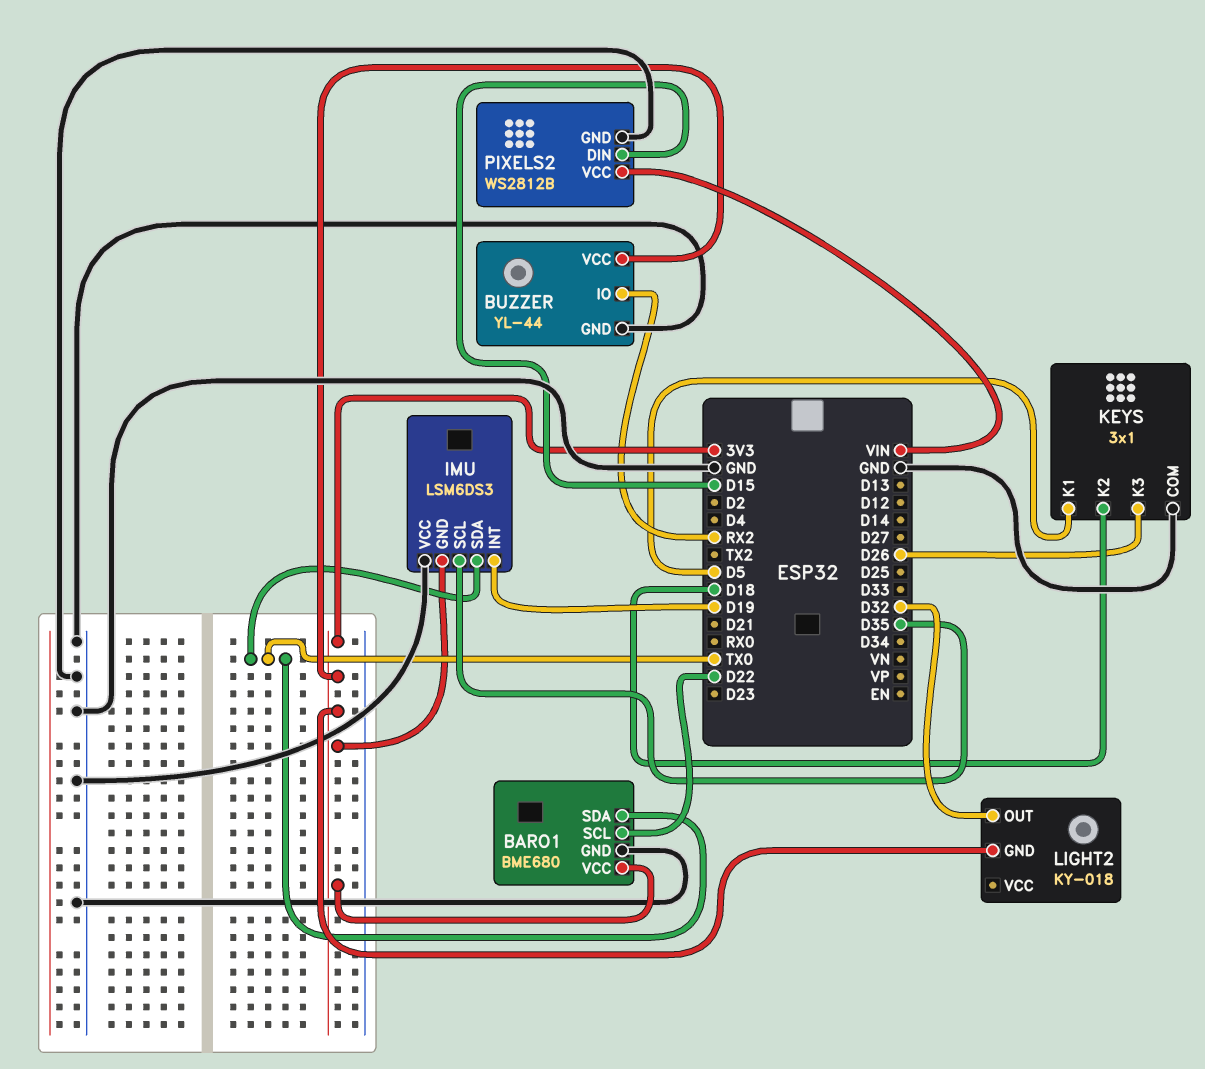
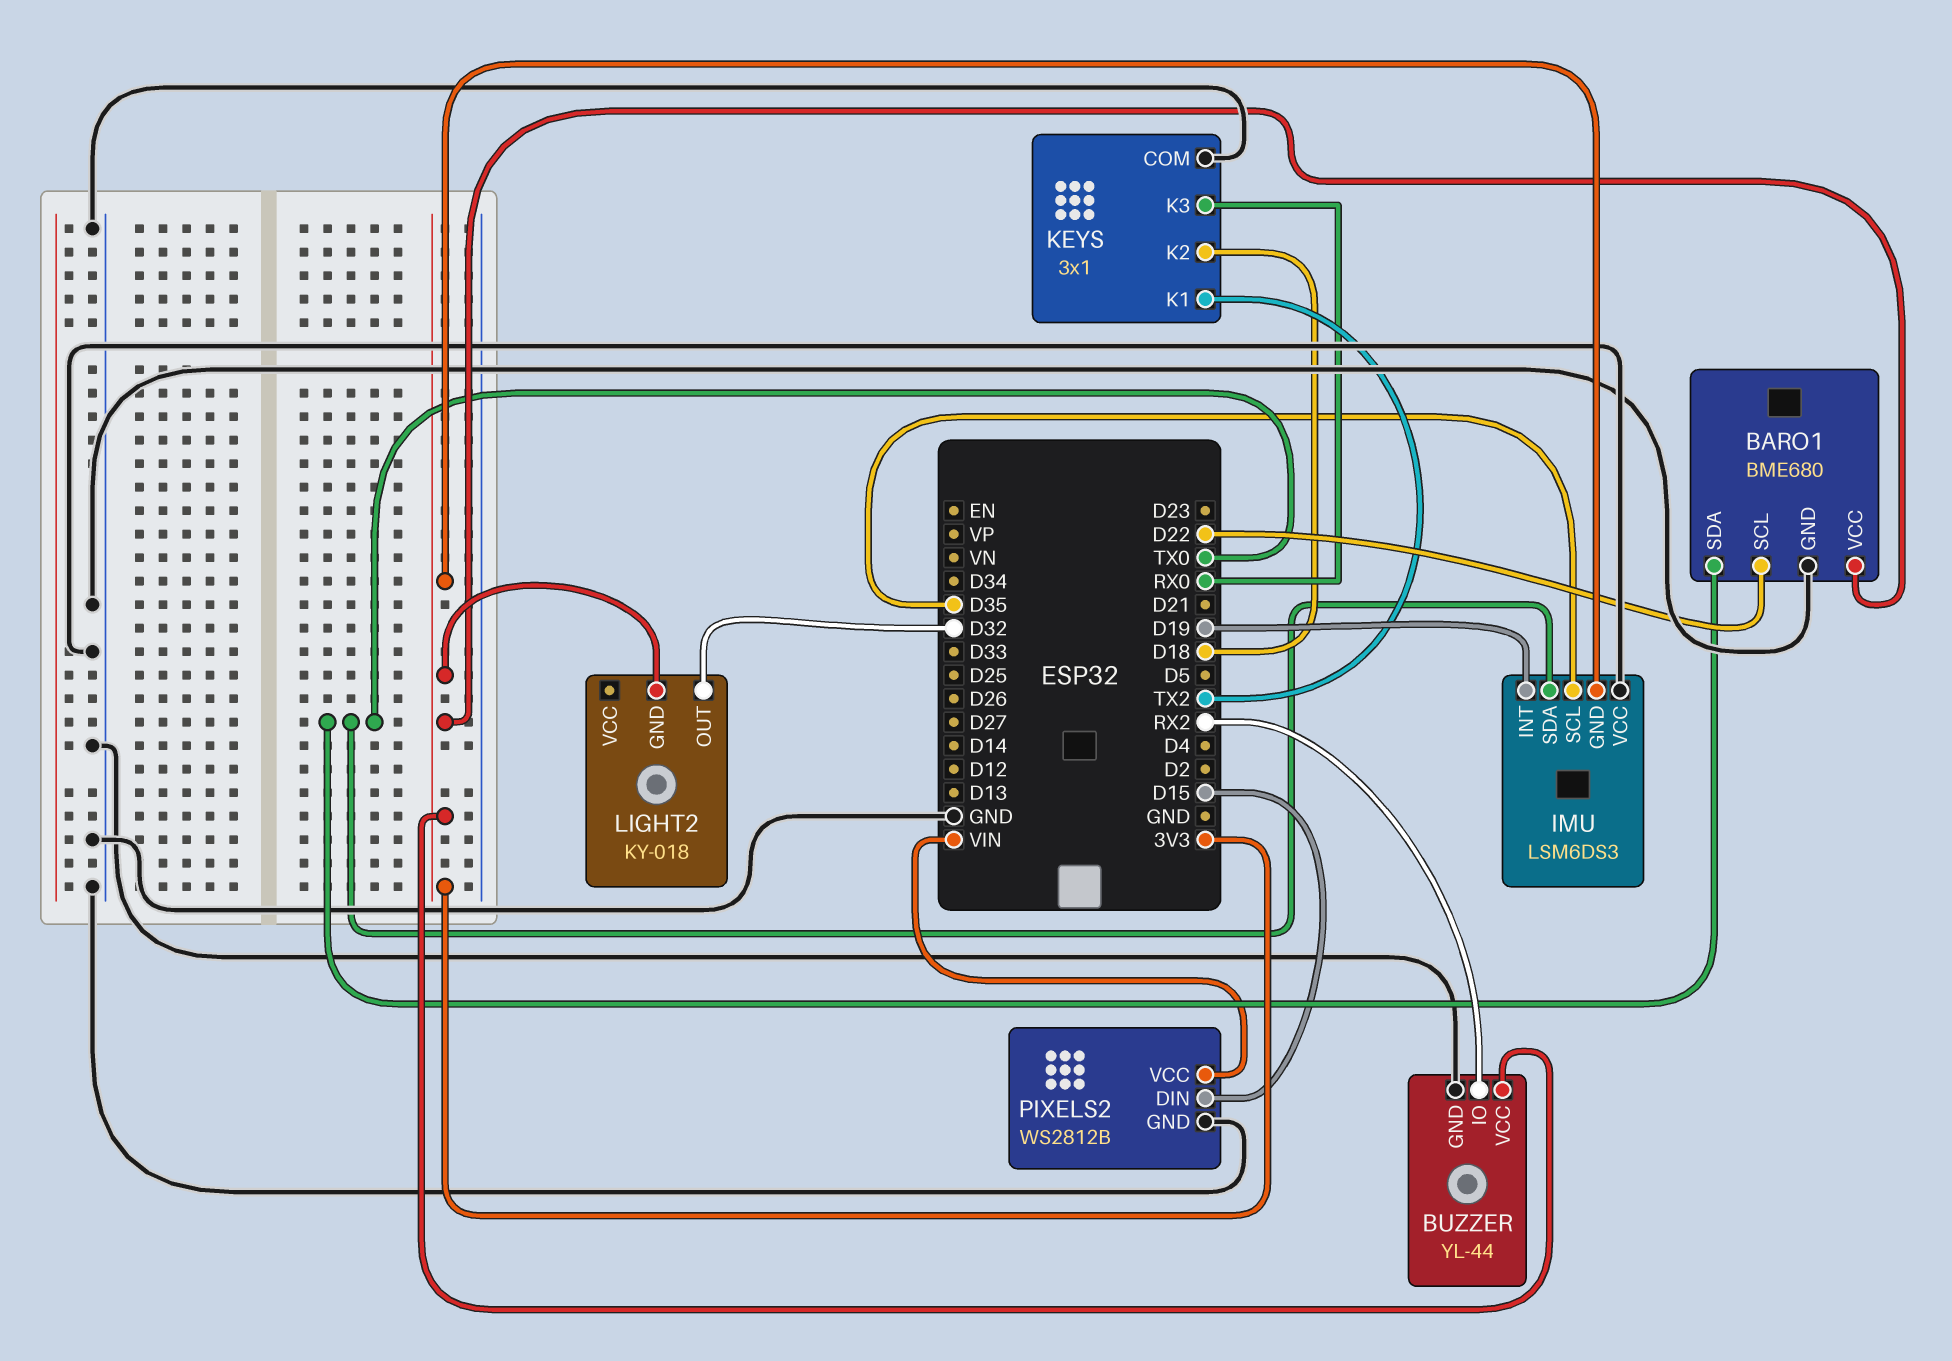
KEYS pin K1: D5 -> TX2
KEYS pin K3: D26 -> RX0

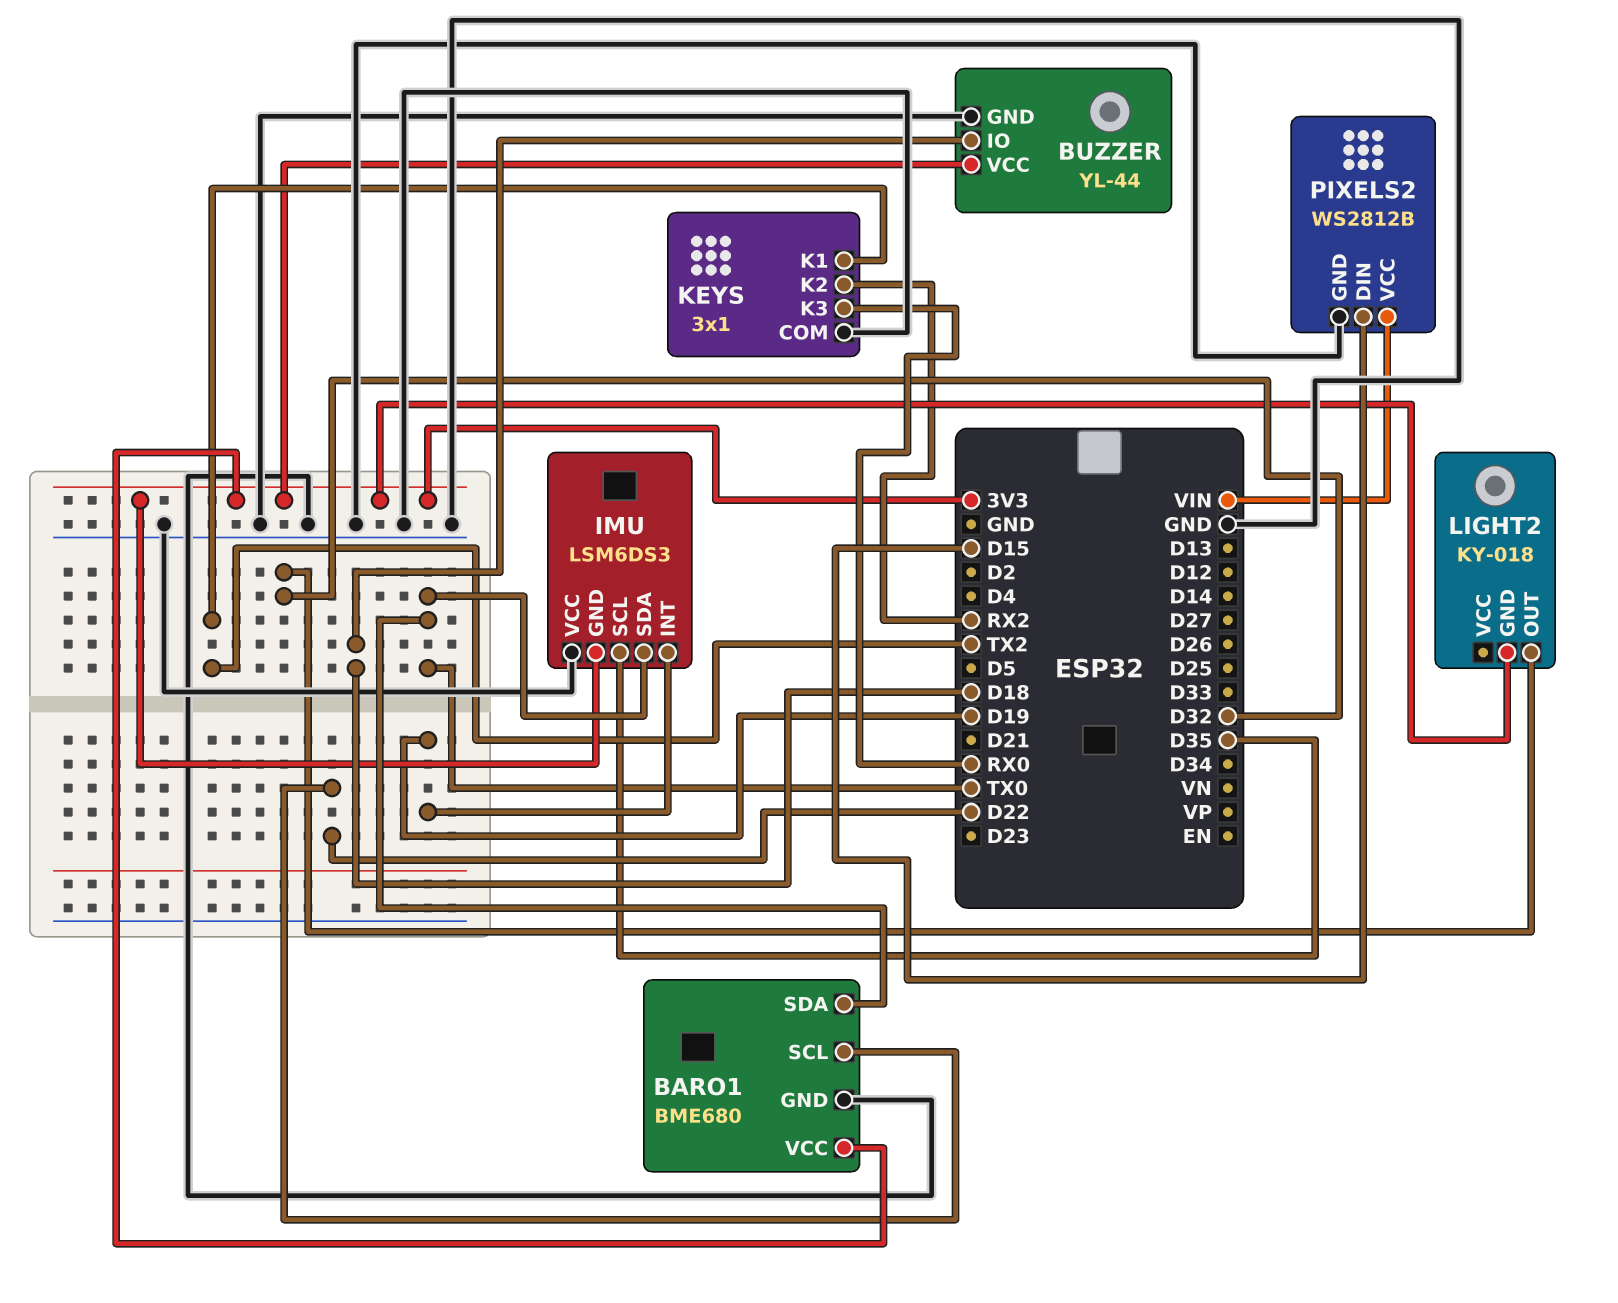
BUZZER pin IO: RX2 -> D18
KEYS pin K2: D18 -> RX2

